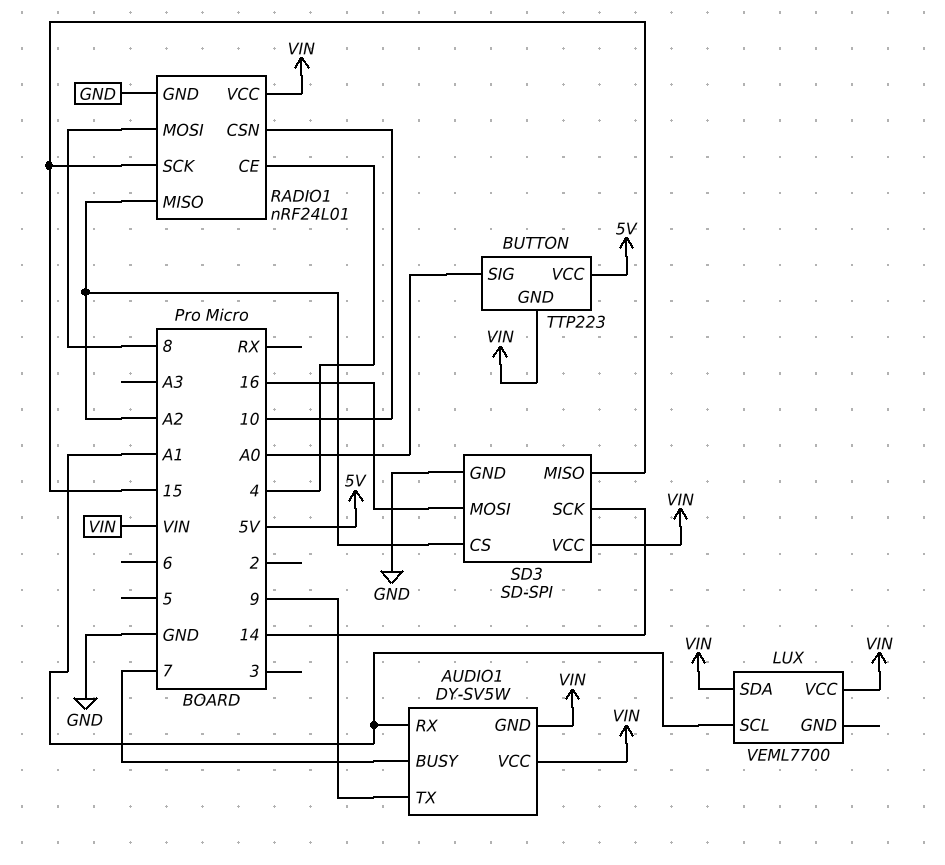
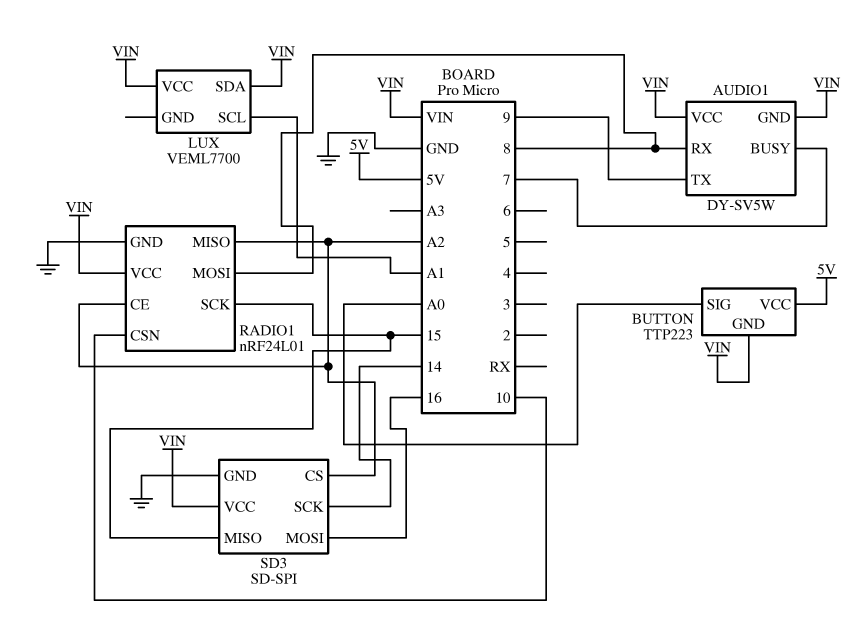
AUDIO1 pin RX: A1 -> 8
RADIO1 pin CE: 4 -> A2

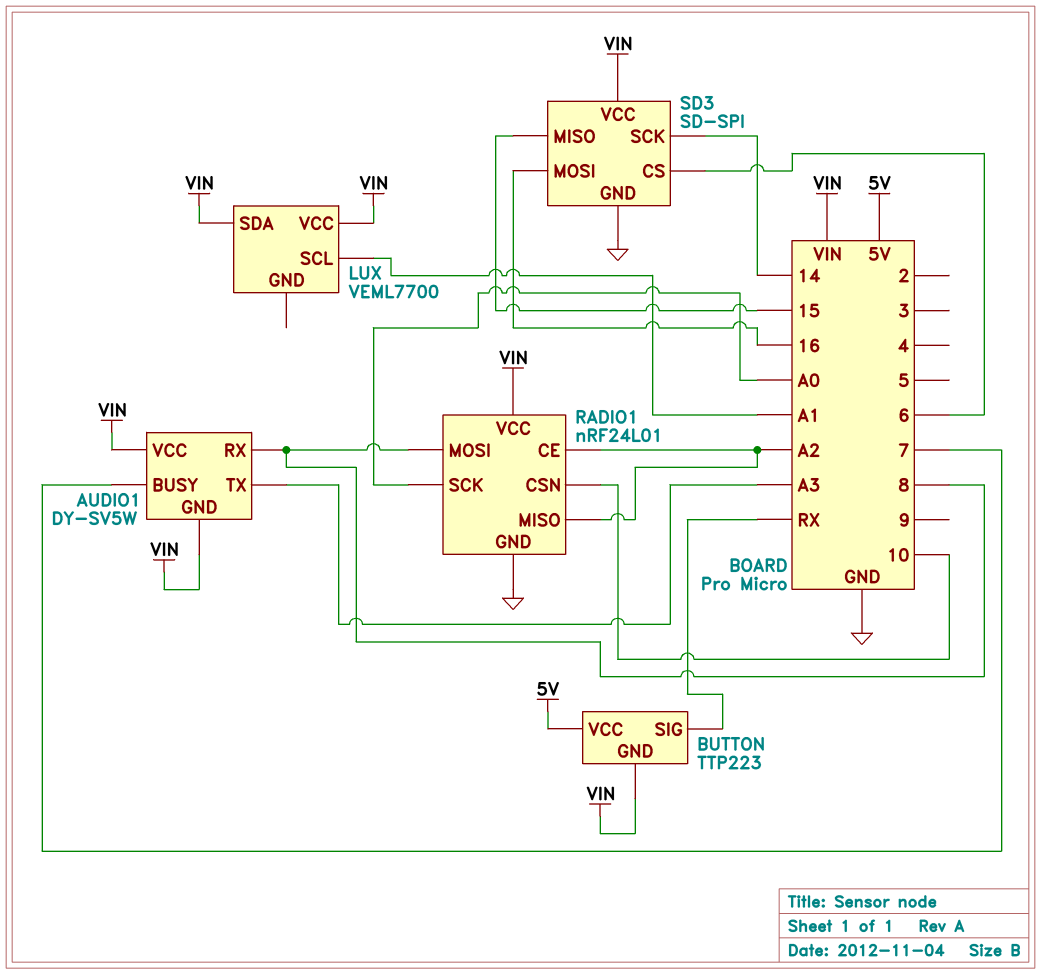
AUDIO1 pin TX: 9 -> A3
BUTTON pin SIG: A0 -> RX
RADIO1 pin SCK: 15 -> A0
SD3 pin CS: A2 -> 6

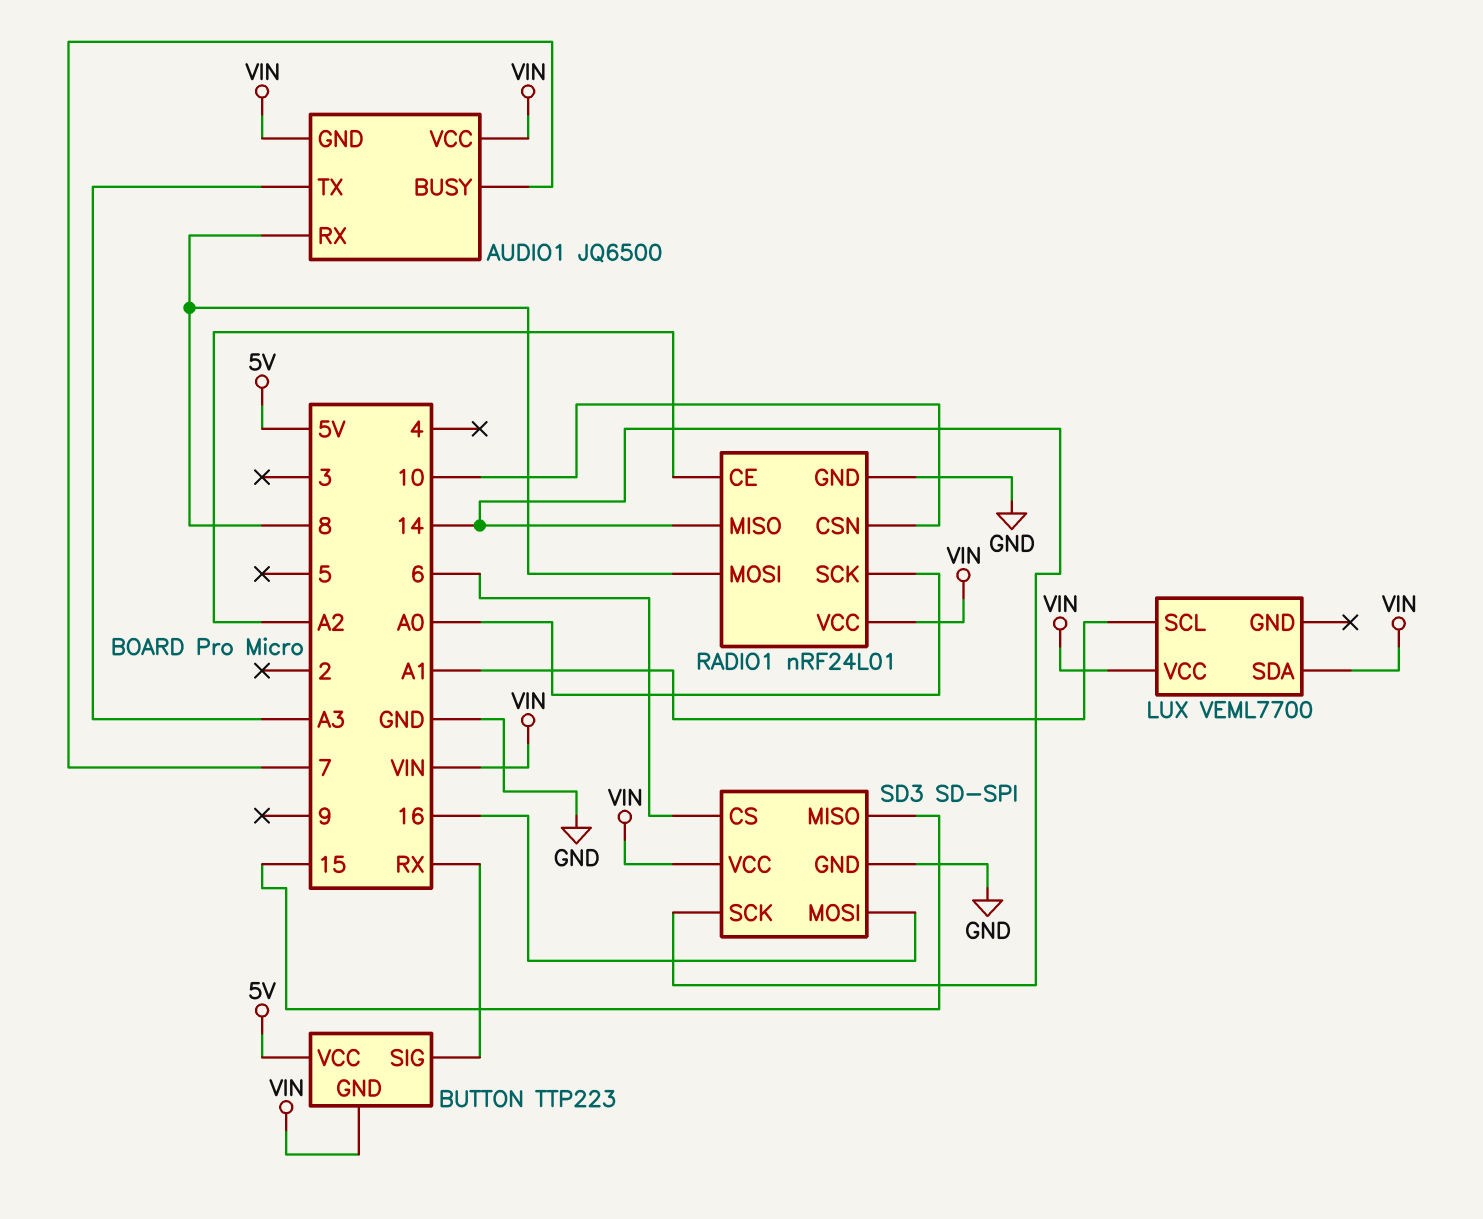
AUDIO1: DY-SV5W -> JQ6500
RADIO1 pin MISO: A2 -> 14

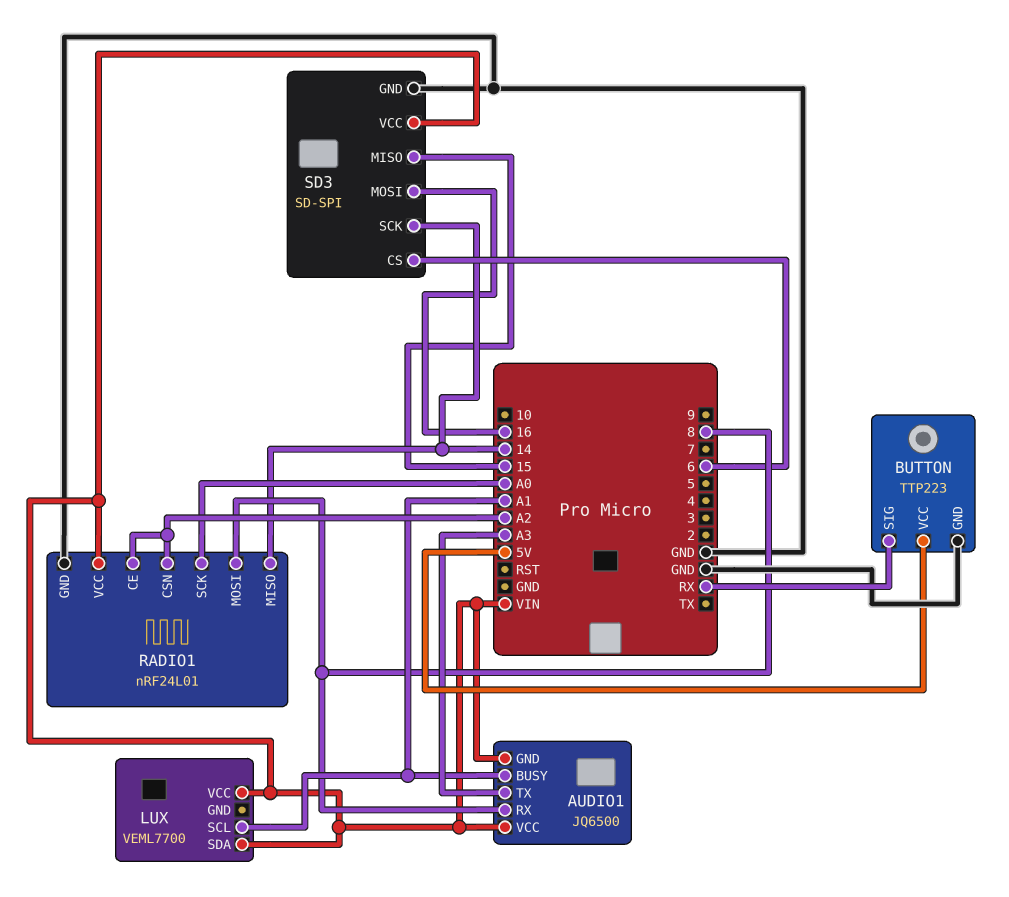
AUDIO1 pin BUSY: 7 -> A1
BUTTON pin GND: VIN -> GND
RADIO1 pin CSN: 10 -> A2

